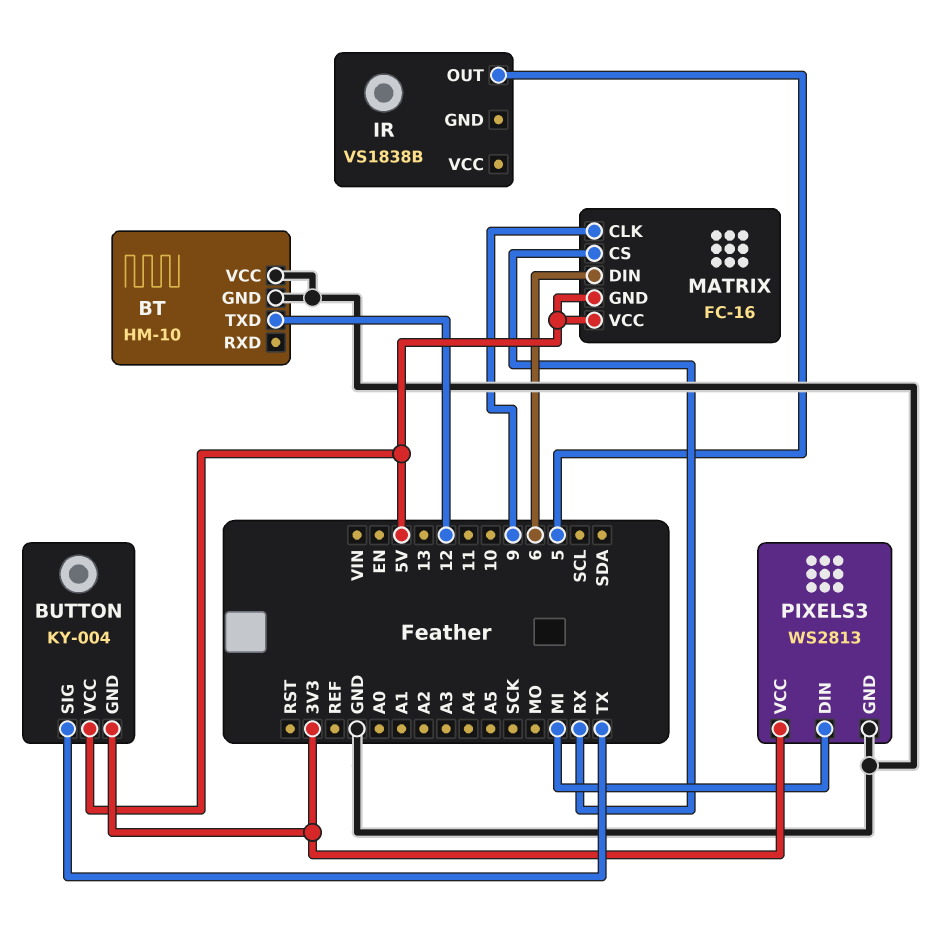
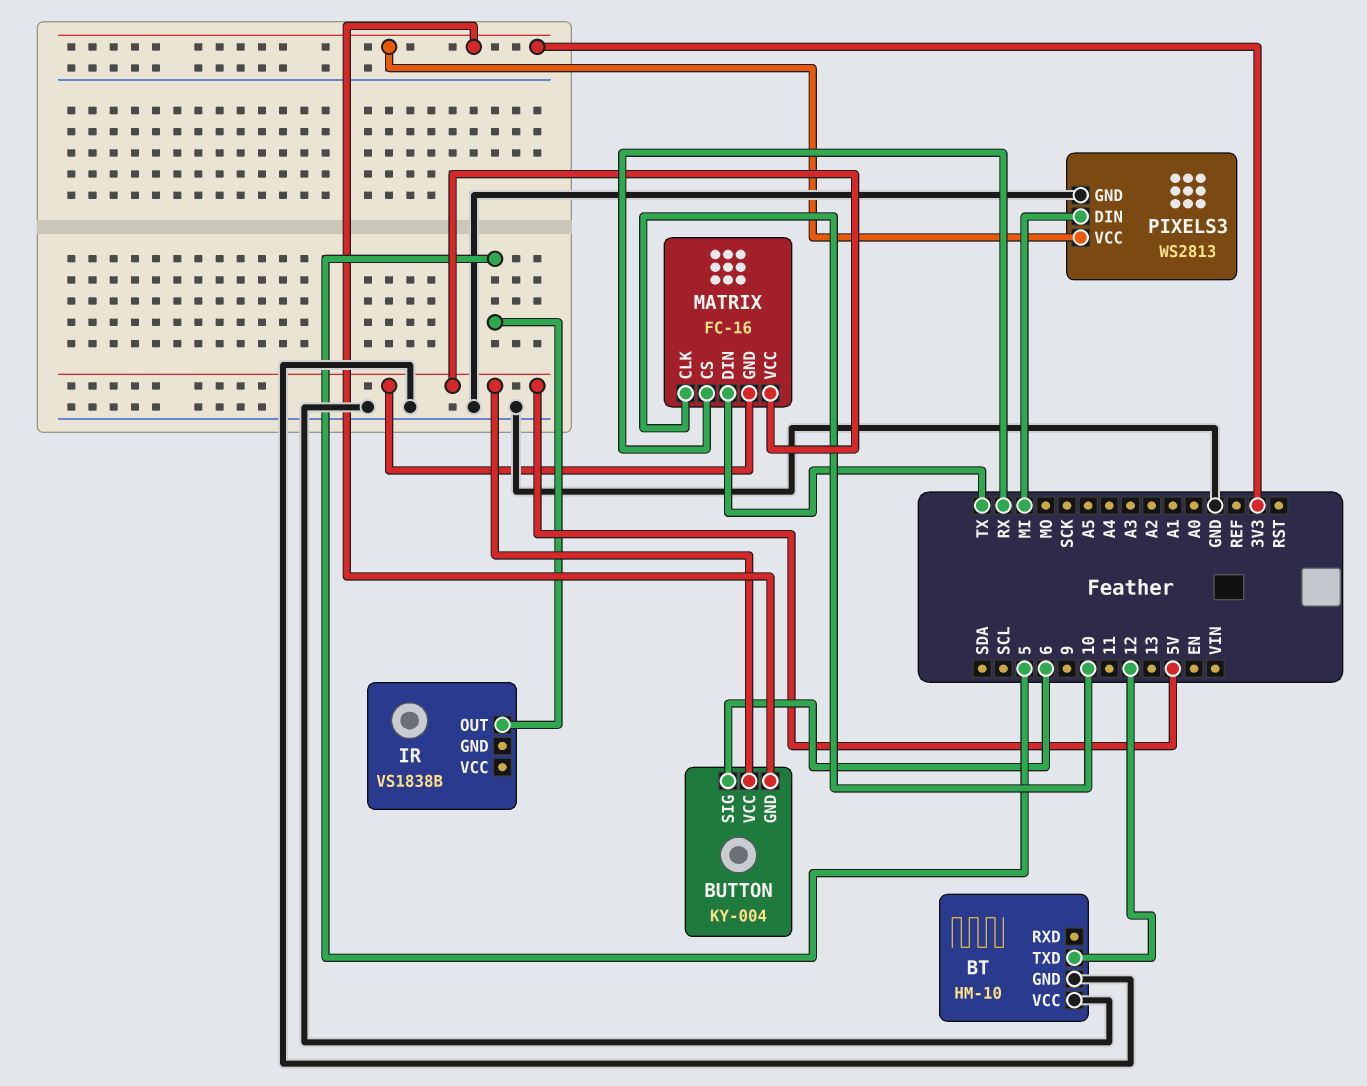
BUTTON pin SIG: TX -> 6
MATRIX pin CLK: 9 -> 10
MATRIX pin DIN: 6 -> TX

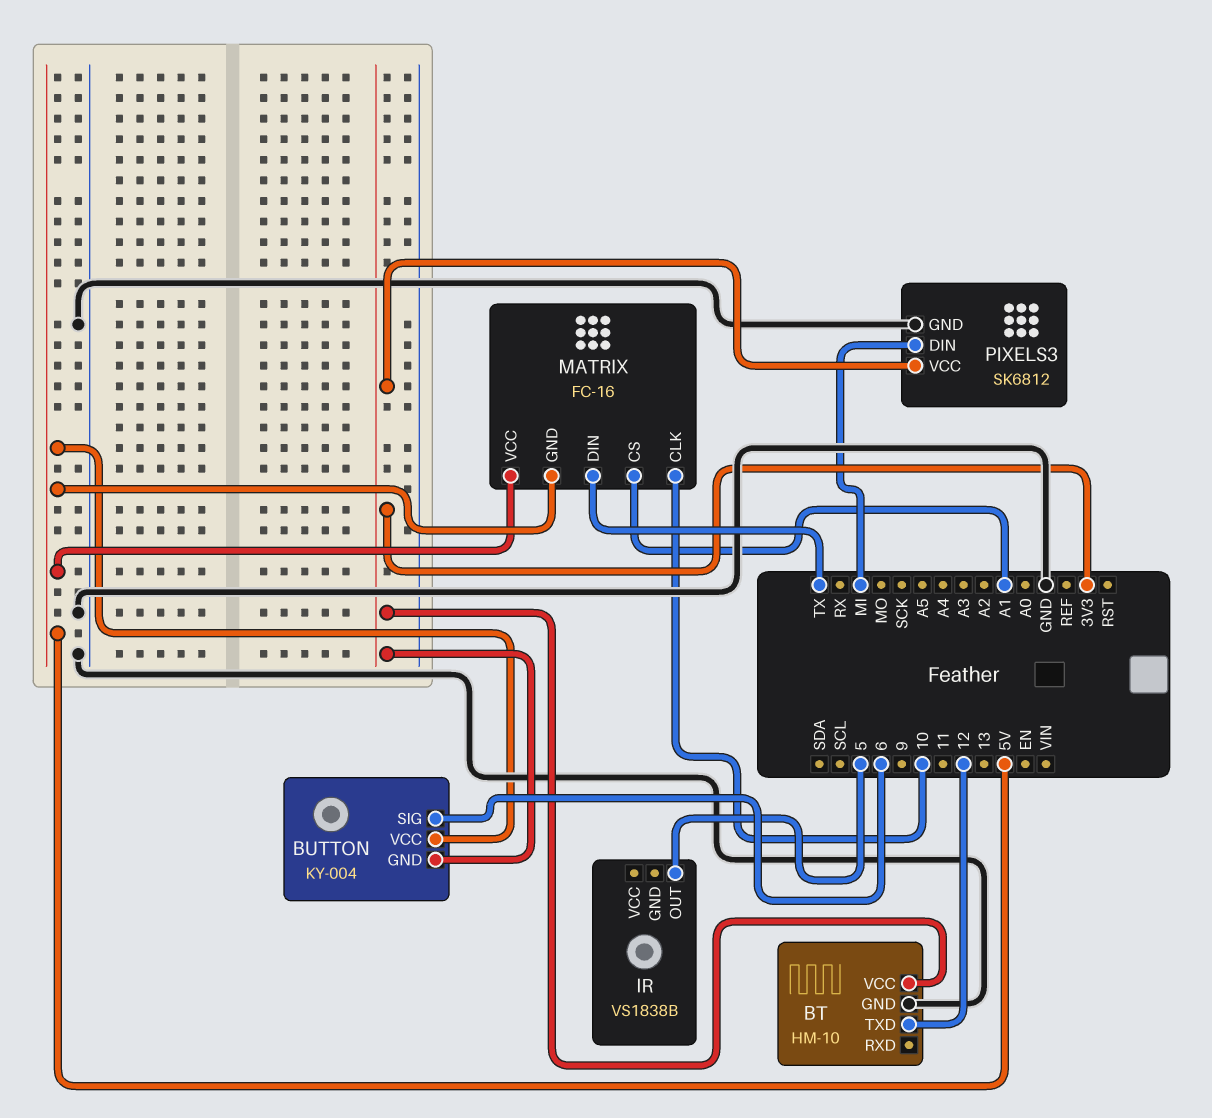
BT pin VCC: GND -> 3V3
MATRIX pin CS: RX -> A1
PIXELS3: WS2813 -> SK6812

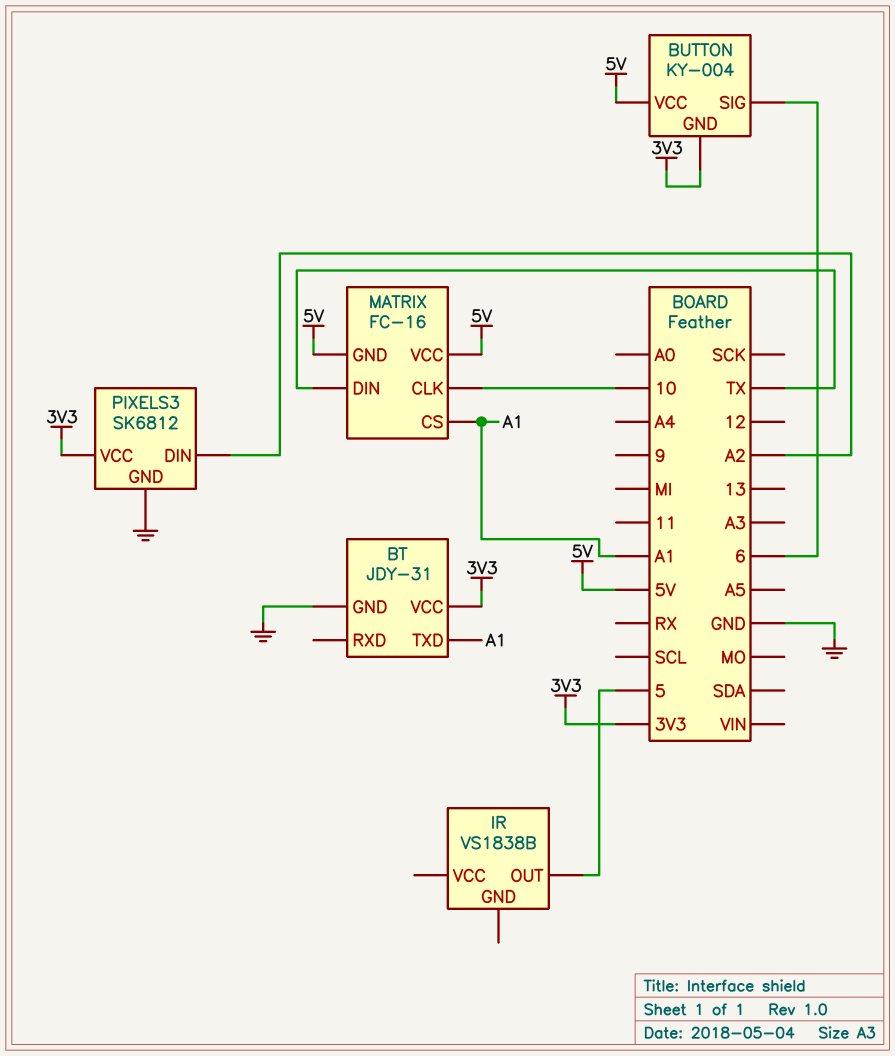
BT: HM-10 -> JDY-31
BT pin TXD: 12 -> A1
PIXELS3 pin DIN: MI -> A2

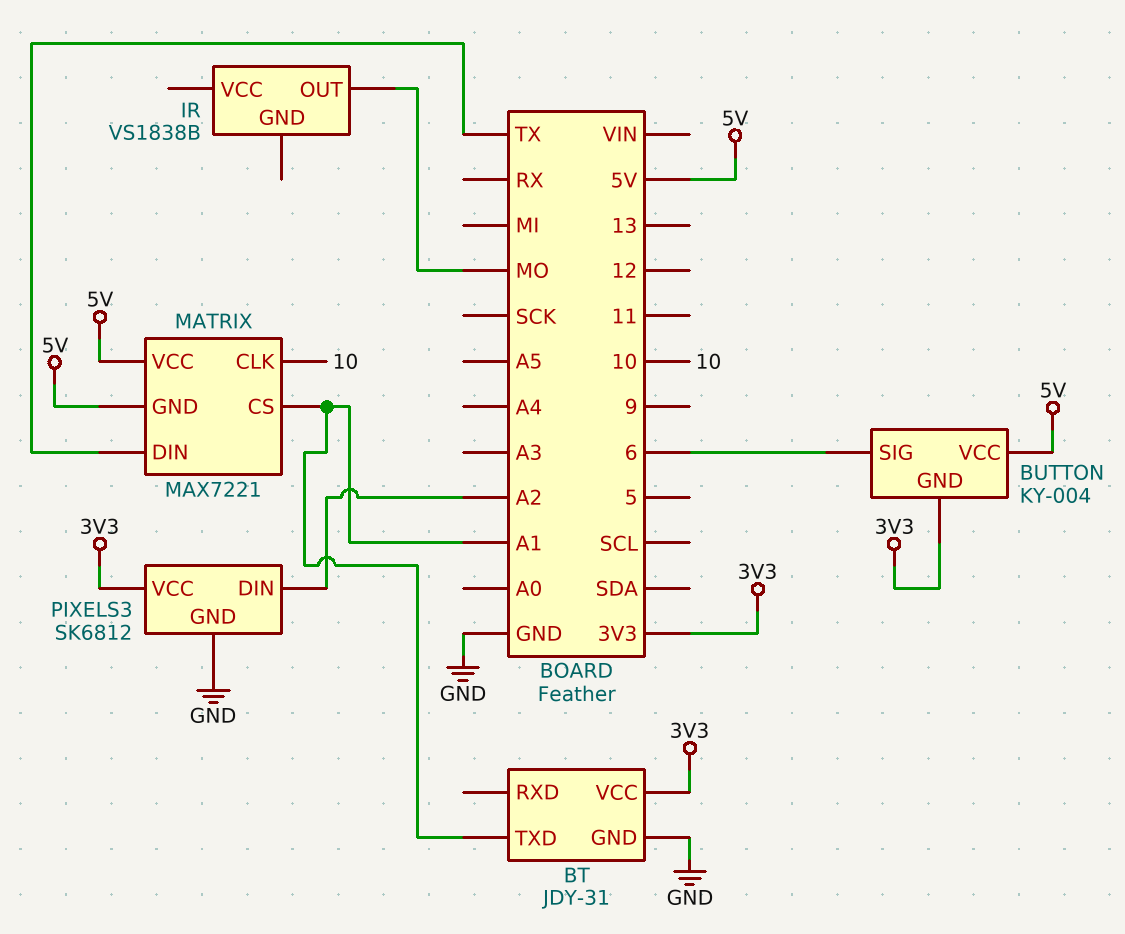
IR pin OUT: 5 -> MO
MATRIX: FC-16 -> MAX7221

